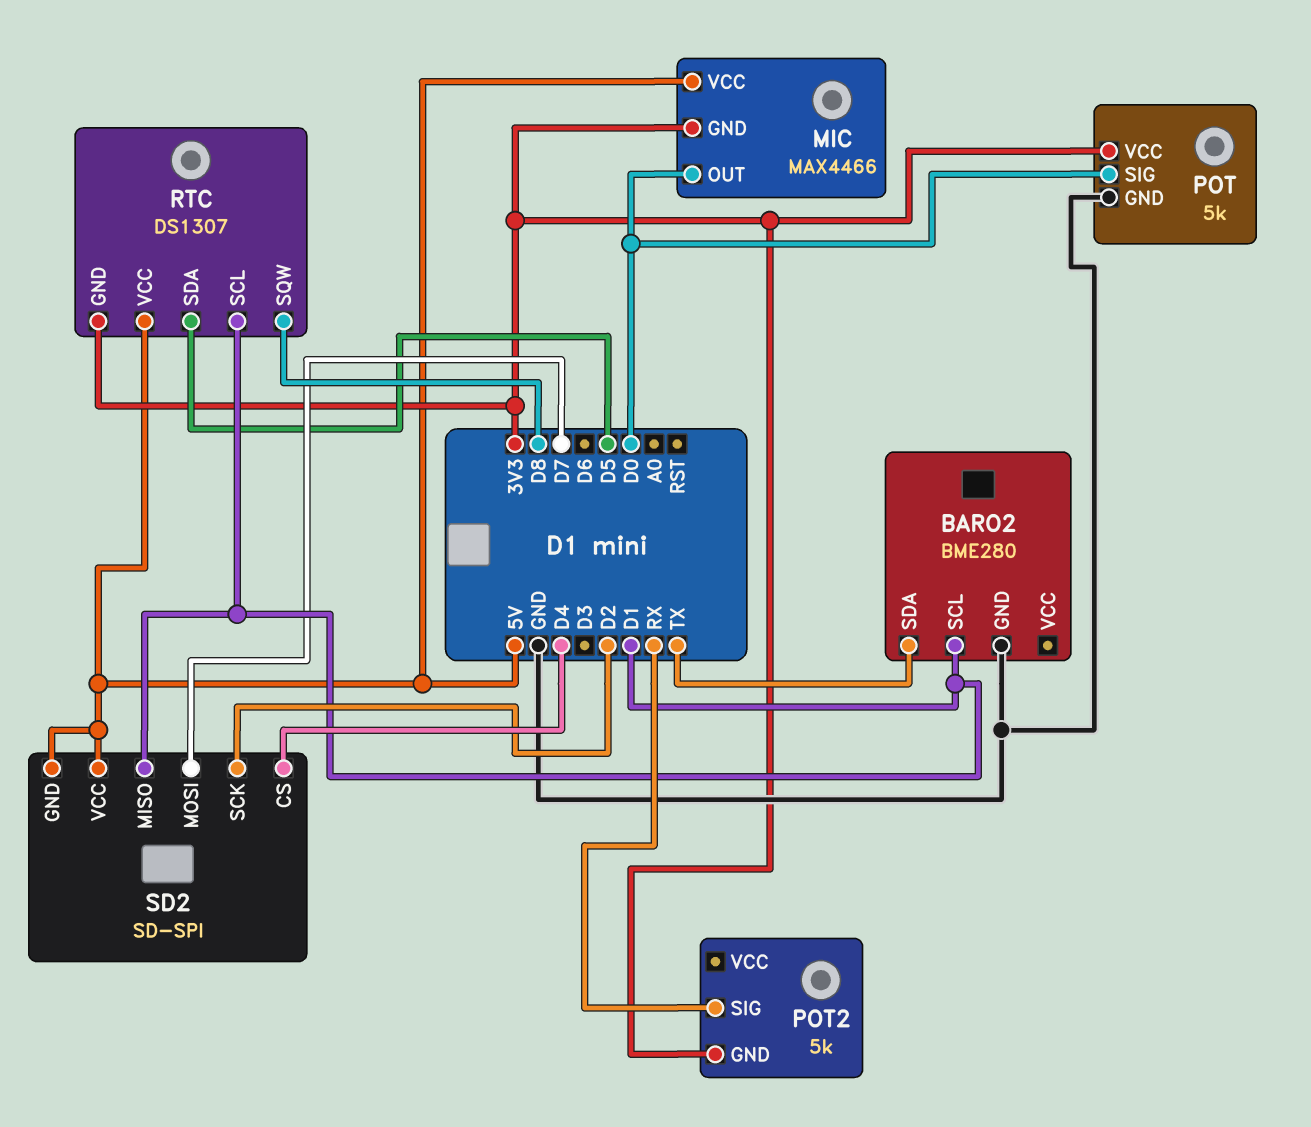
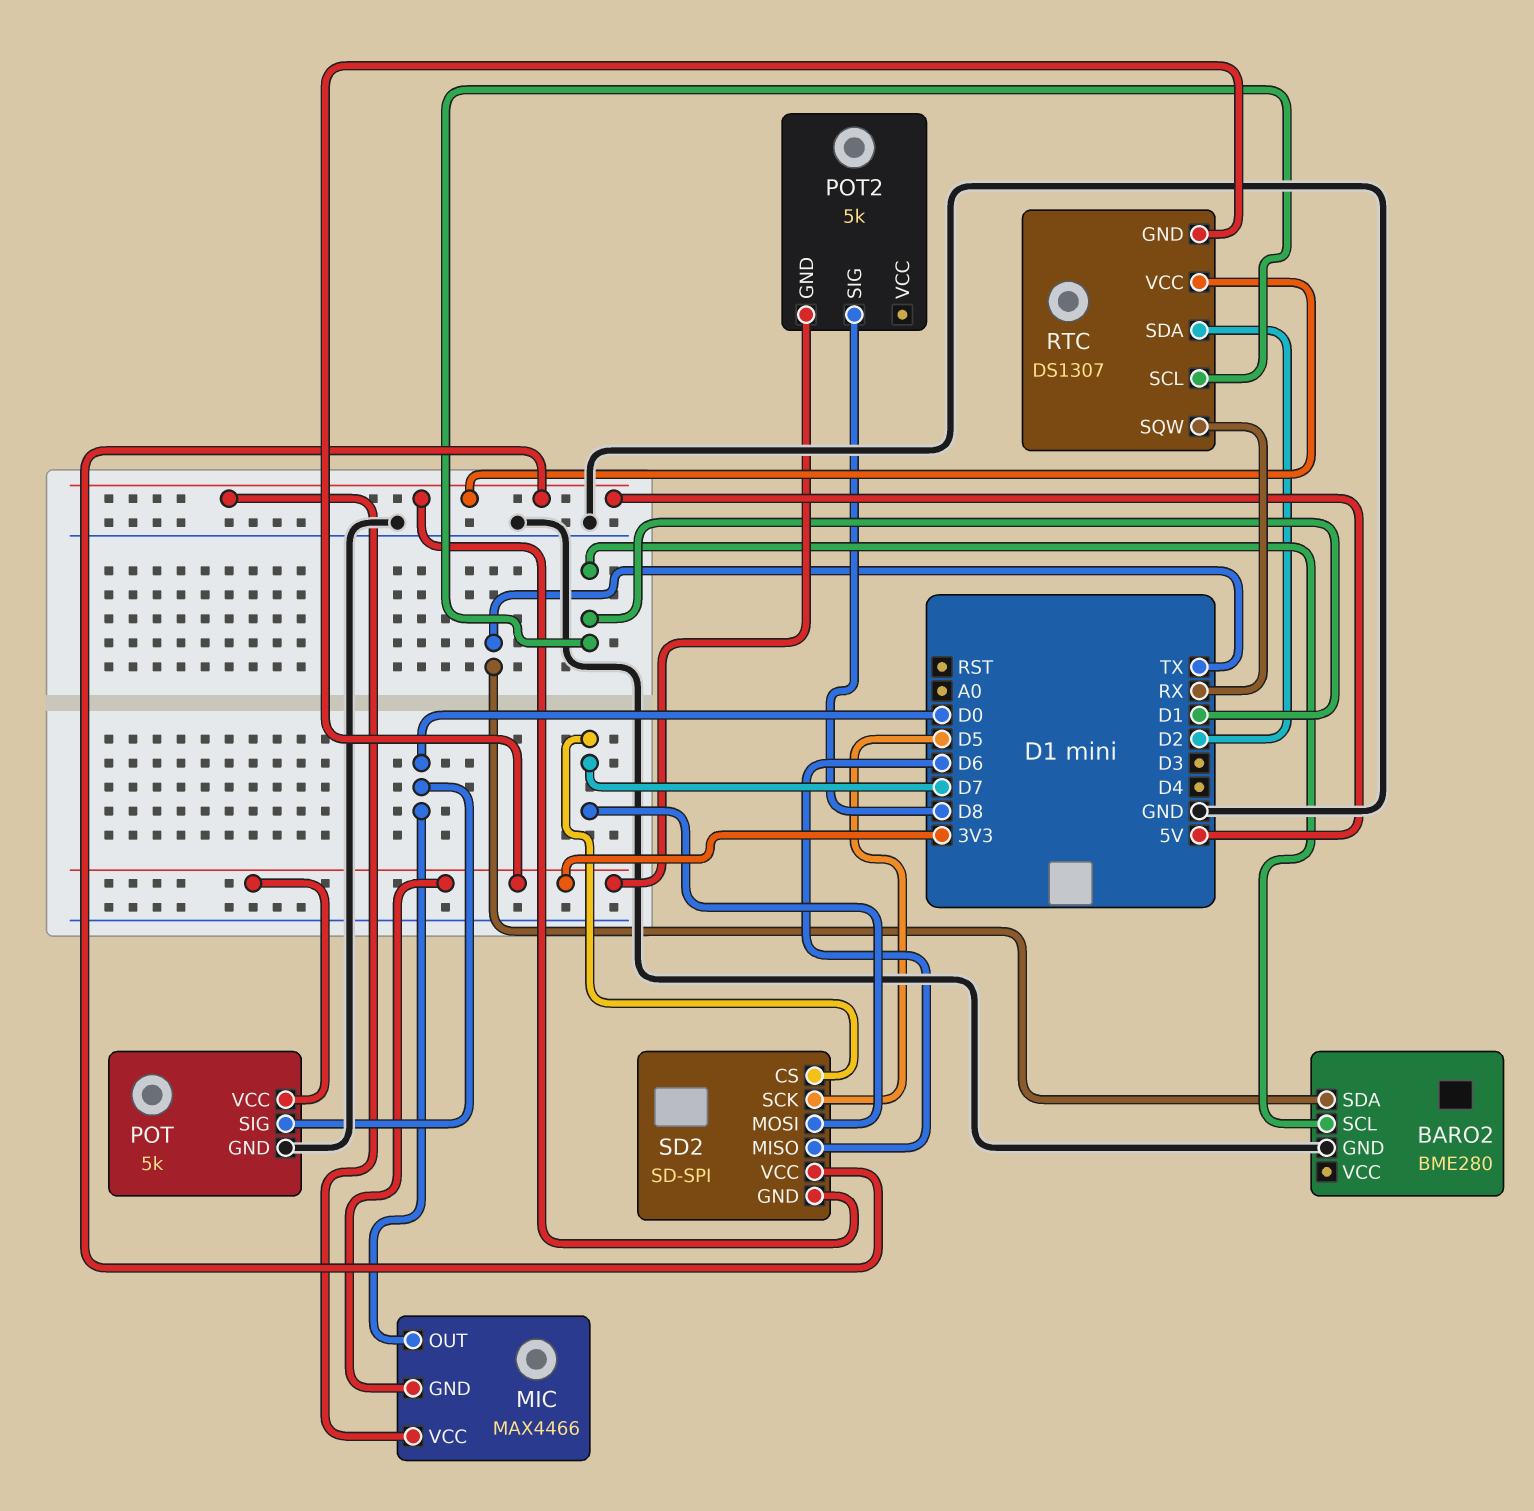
POT2 pin SIG: RX -> D8
RTC pin SDA: D5 -> D2
RTC pin SQW: D8 -> RX
SD2 pin CS: D4 -> D7
SD2 pin MISO: D1 -> D6
SD2 pin SCK: D2 -> D5

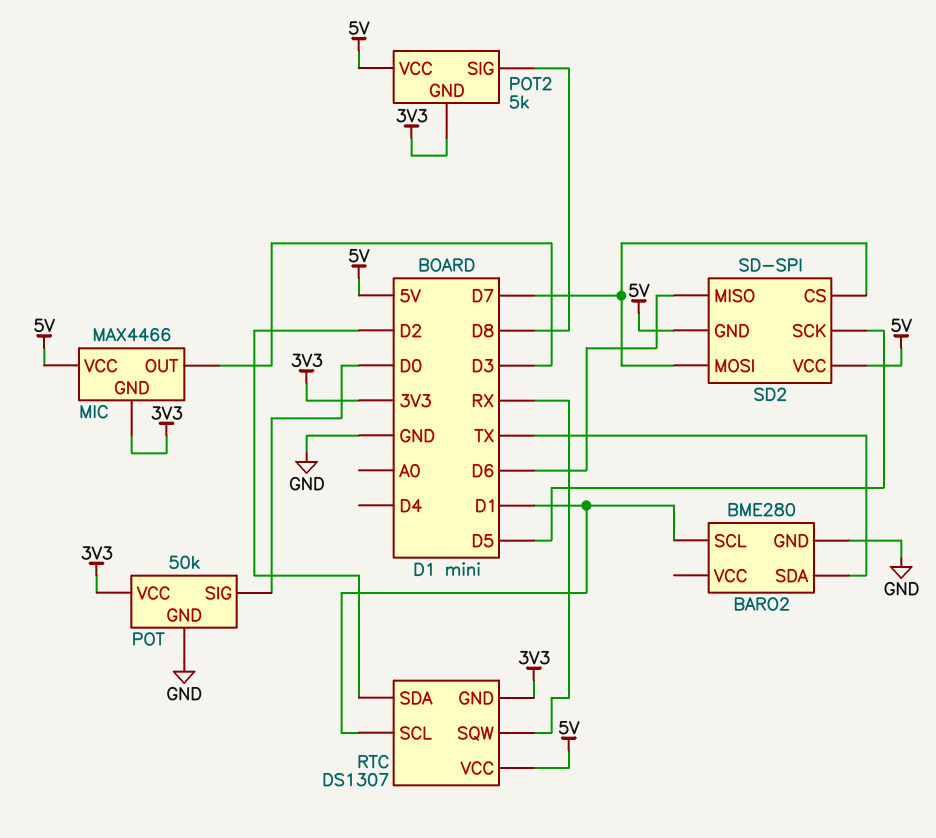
MIC pin OUT: D0 -> D3
POT: 5k -> 50k
POT2 pin VCC: none -> 5V

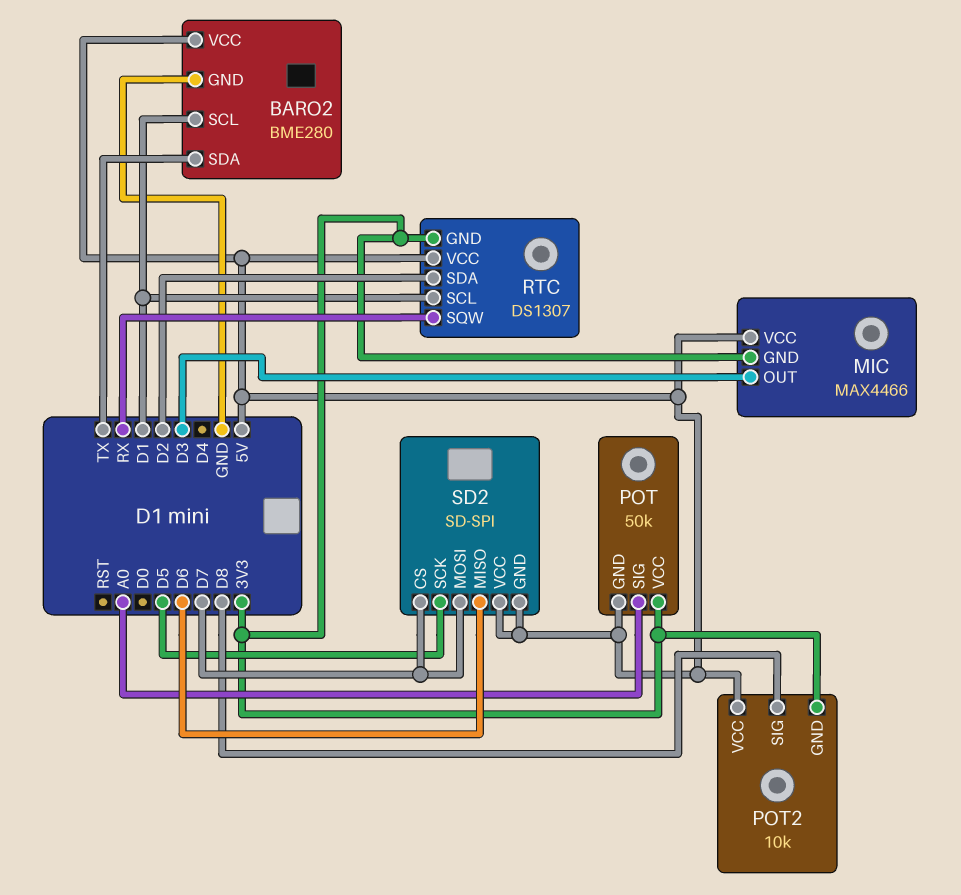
BARO2 pin VCC: none -> 5V
POT pin GND: GND -> 5V
POT pin SIG: D0 -> A0
POT2: 5k -> 10k

